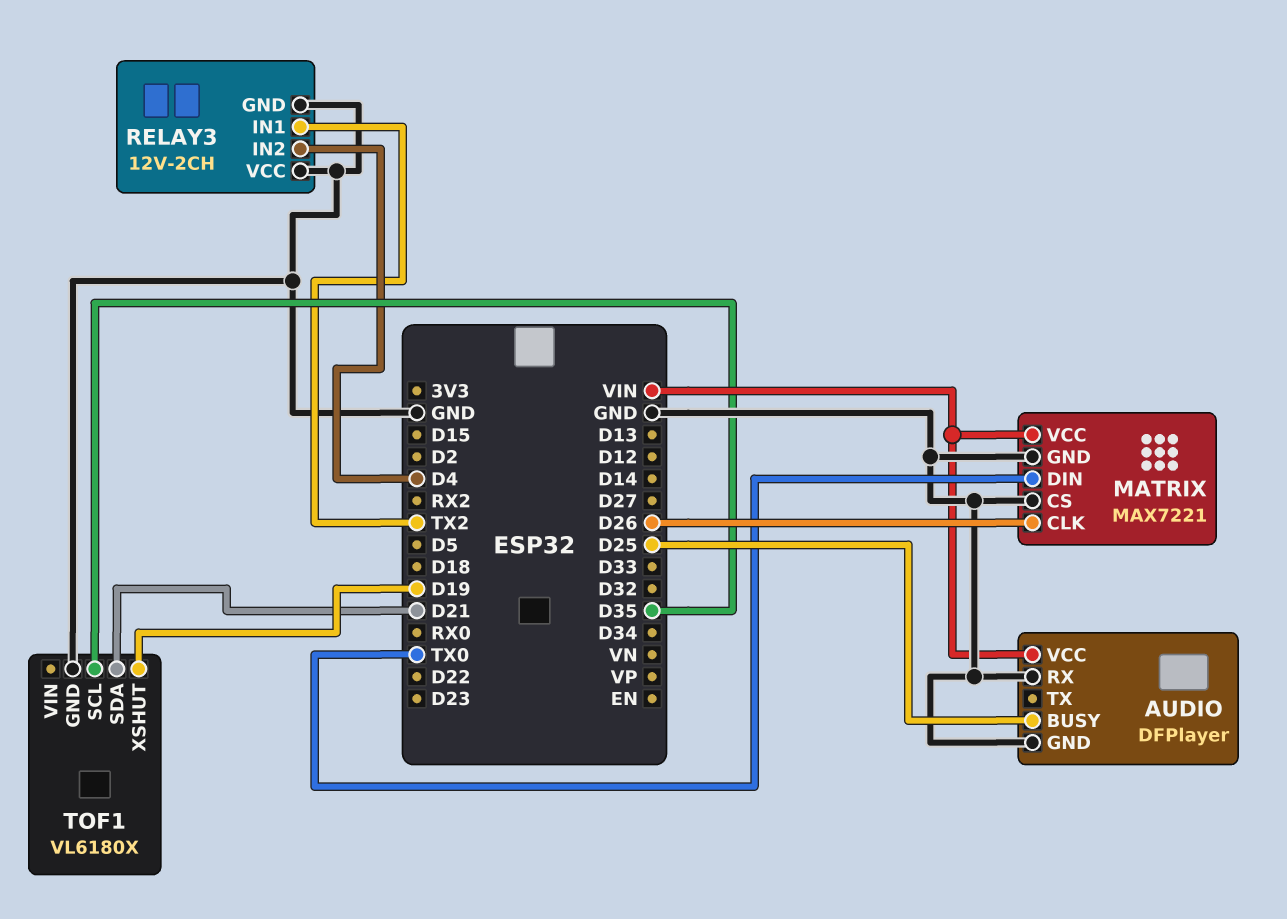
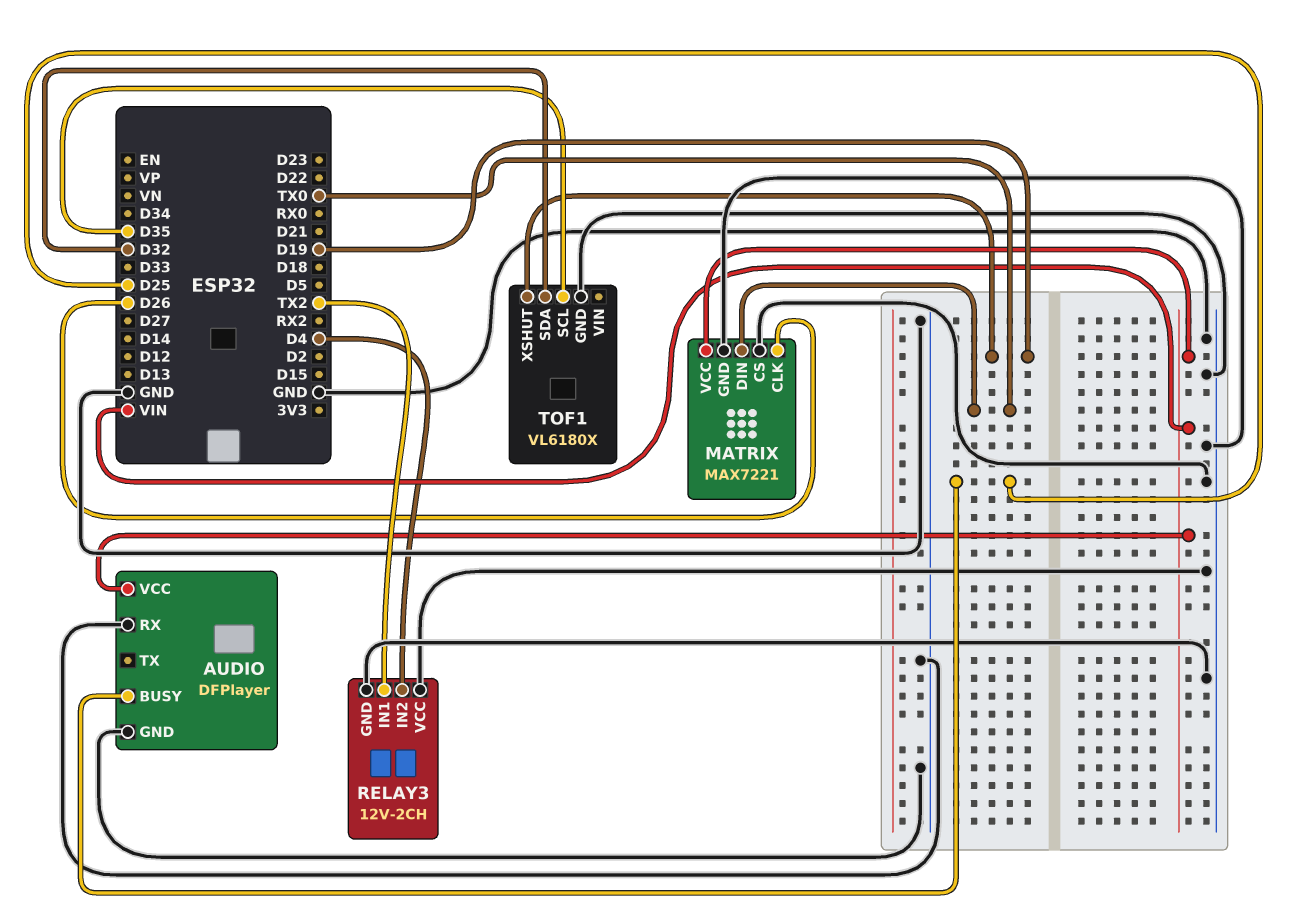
TOF1 pin SDA: D21 -> D32

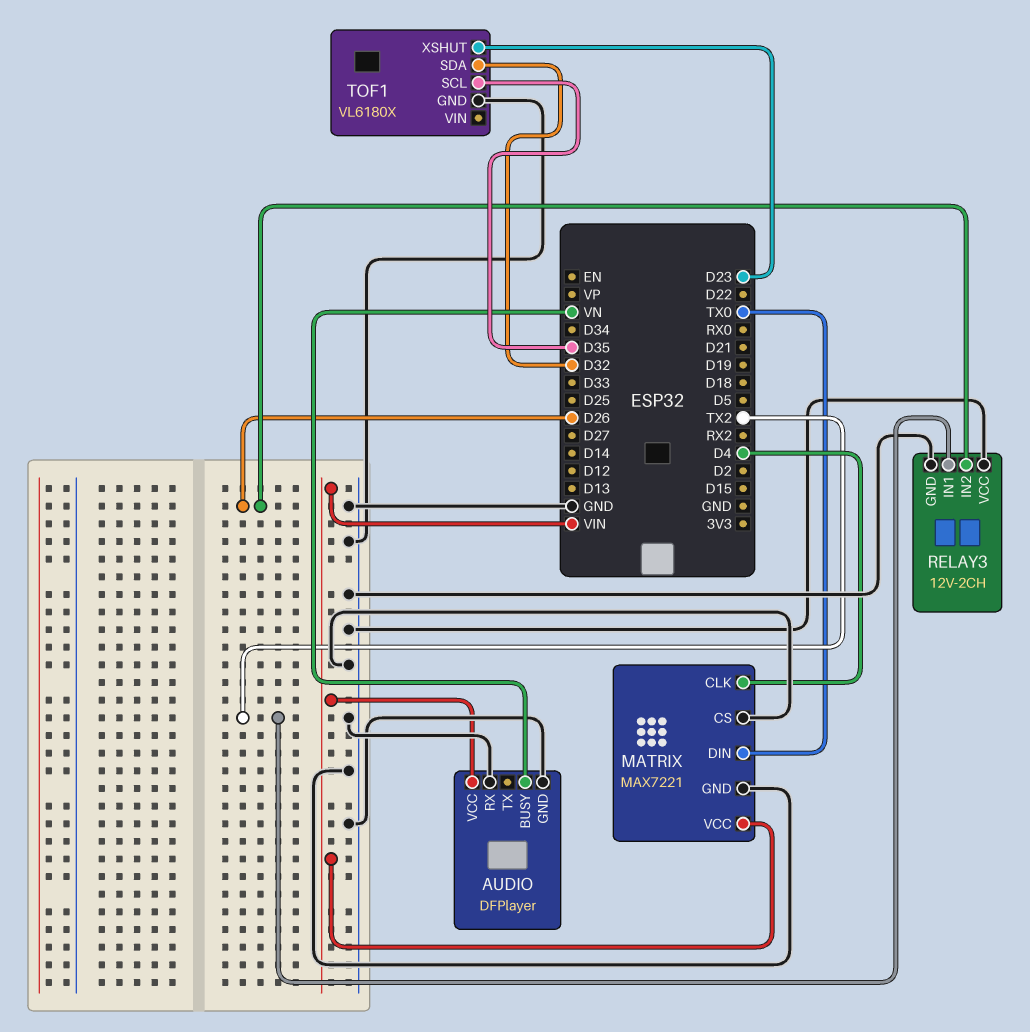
AUDIO pin BUSY: D25 -> VN
MATRIX pin CLK: D26 -> D4
RELAY3 pin IN2: D4 -> D26
TOF1 pin XSHUT: D19 -> D23

